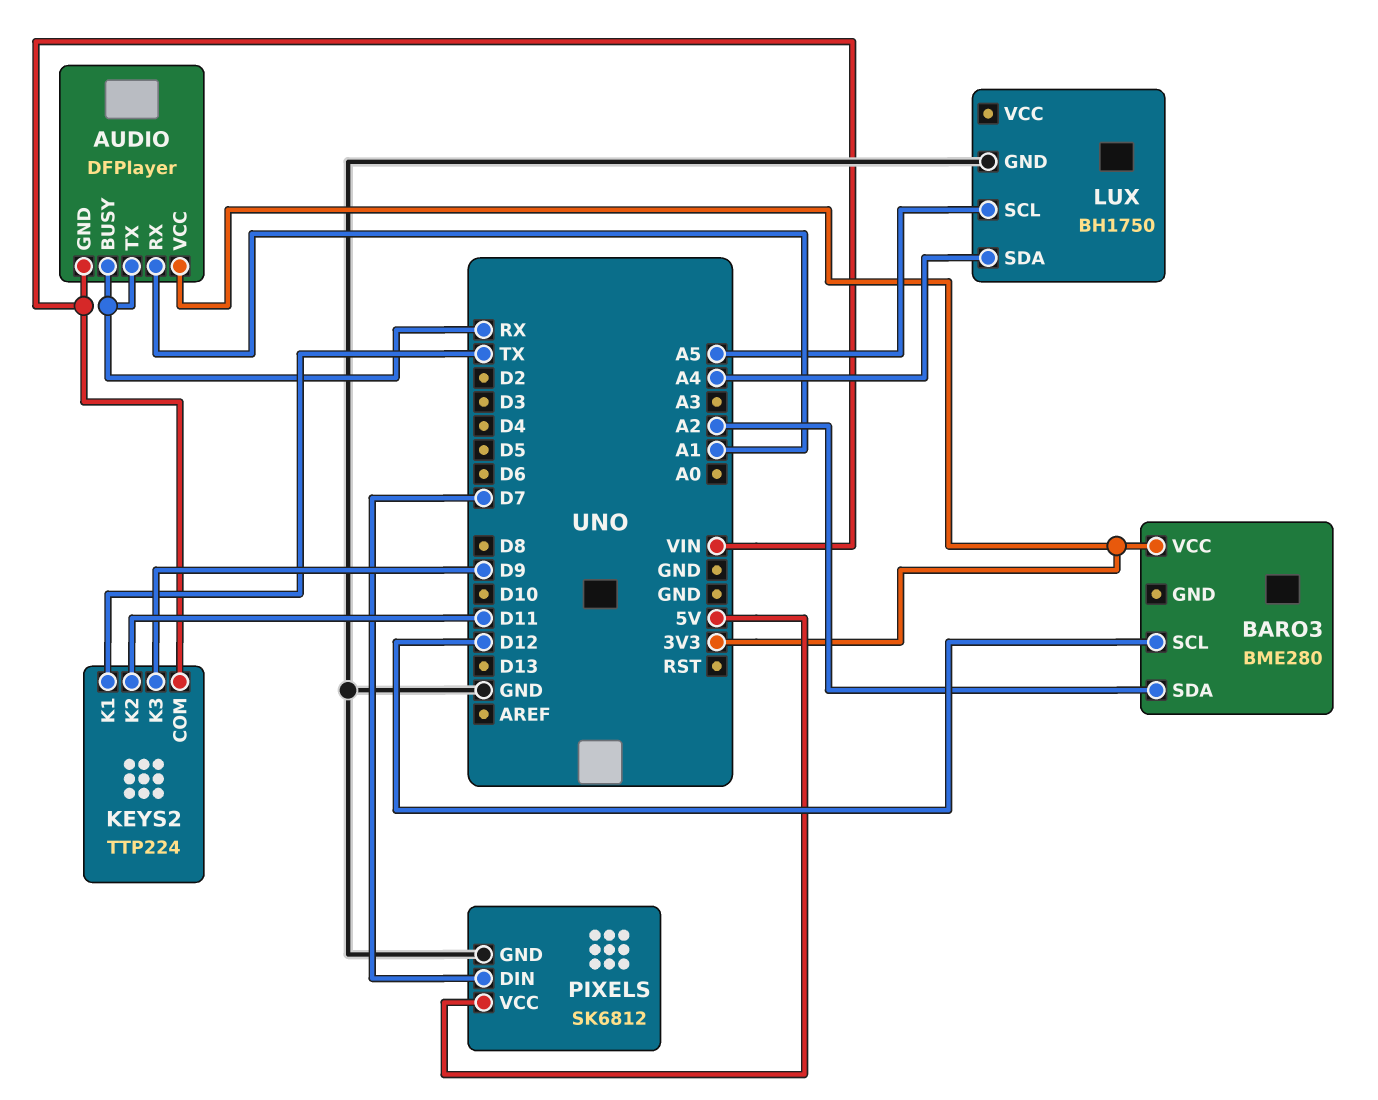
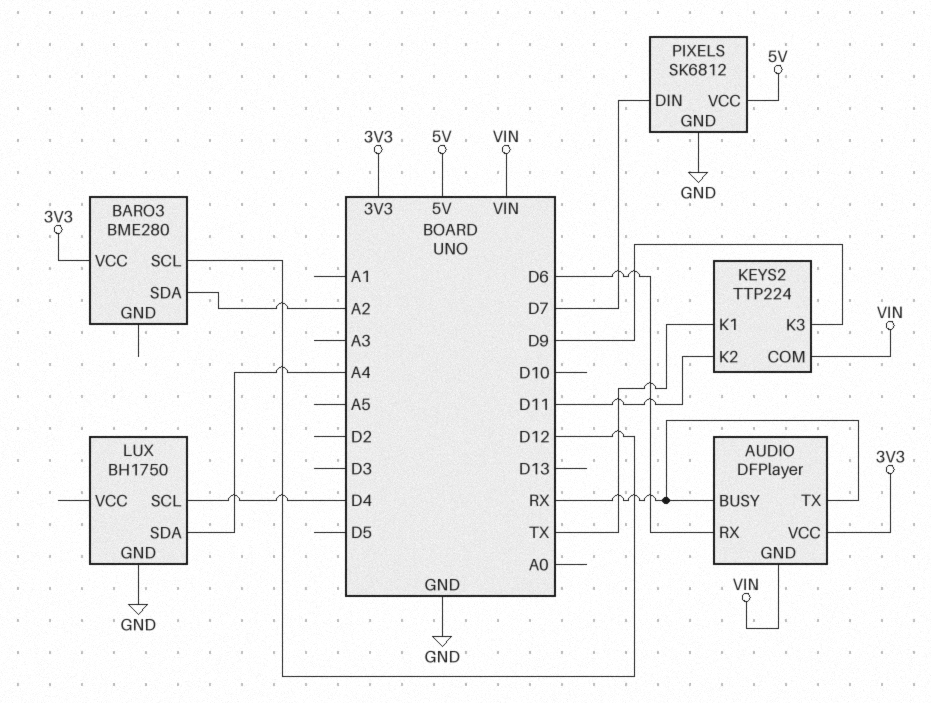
AUDIO pin RX: A1 -> D6
LUX pin SCL: A5 -> D4

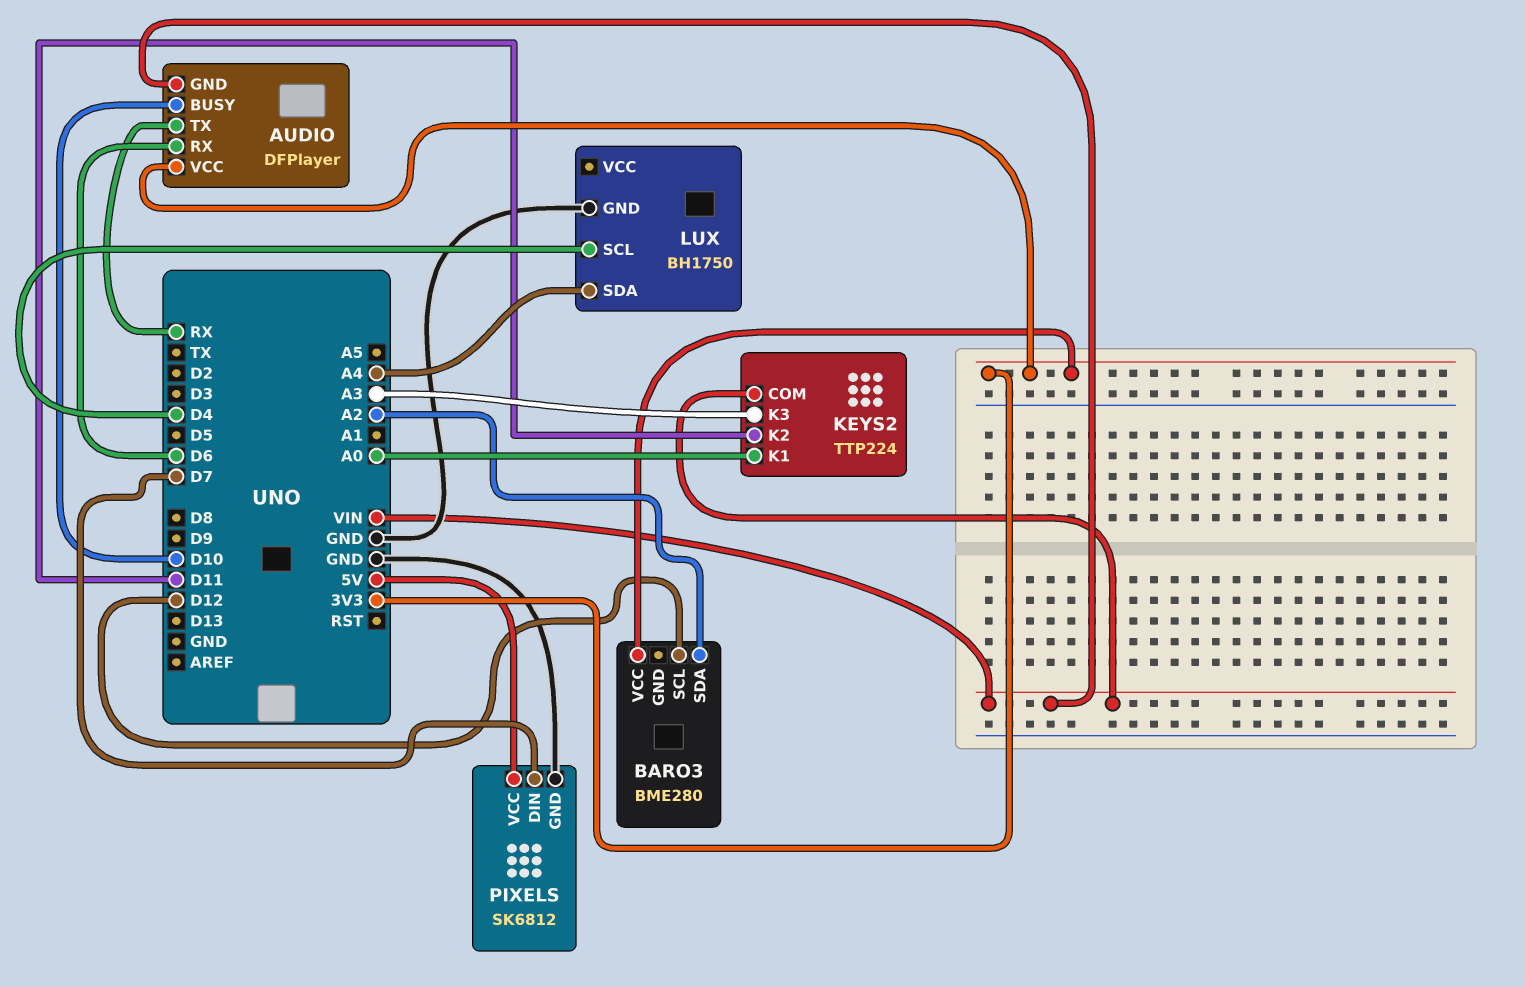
AUDIO pin BUSY: RX -> D10
KEYS2 pin K1: TX -> A0
KEYS2 pin K3: D9 -> A3

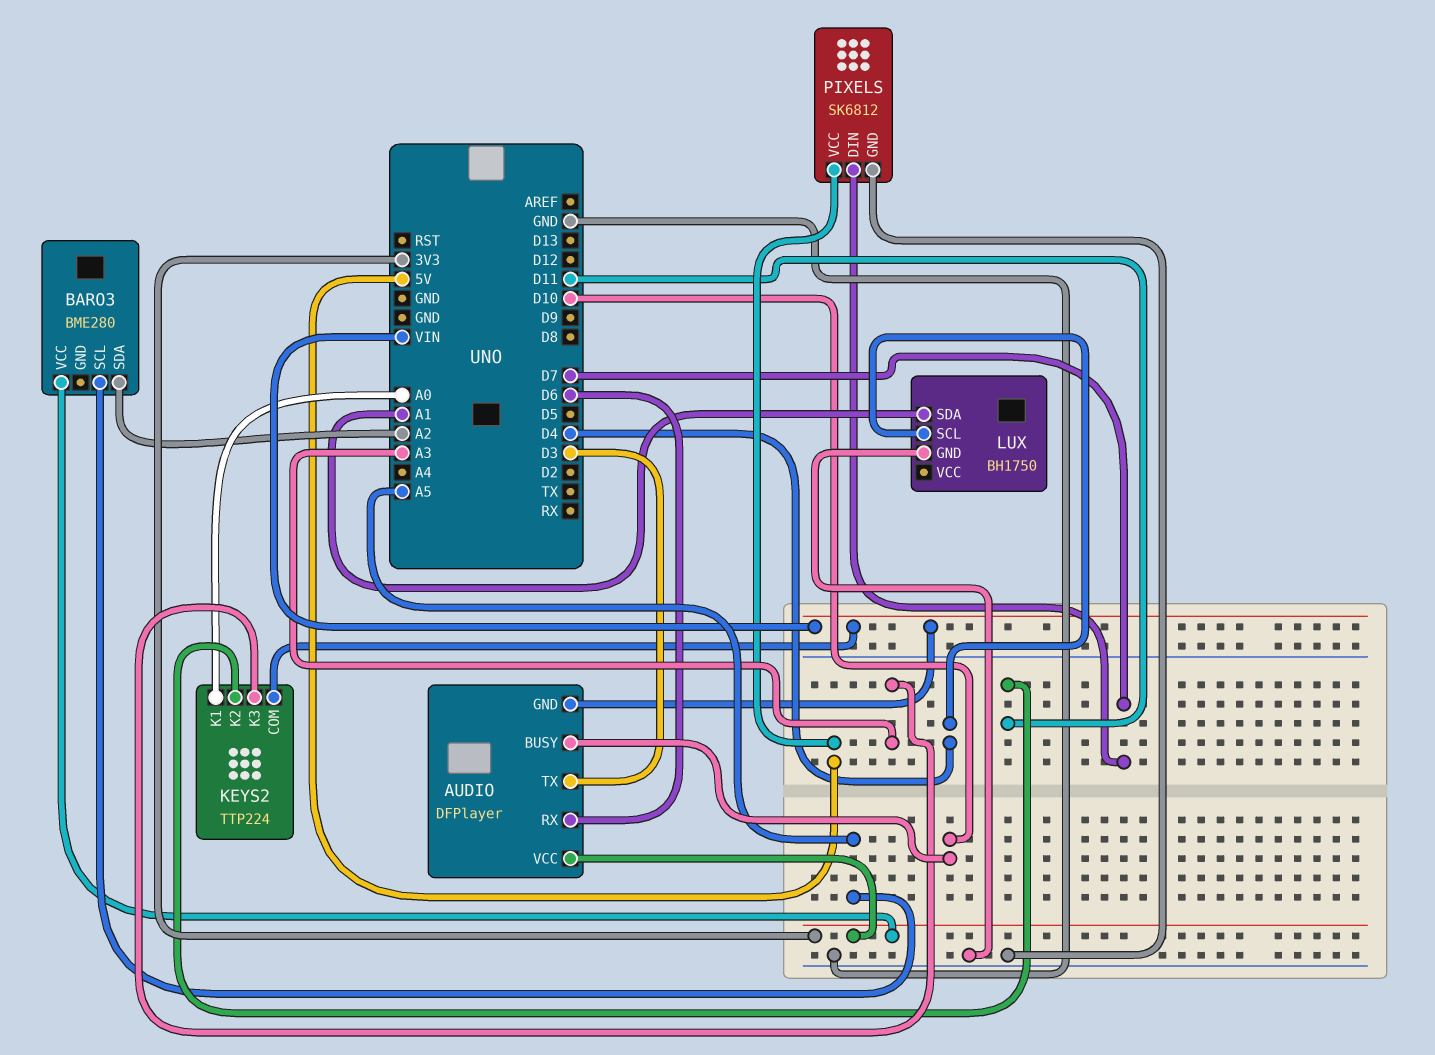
AUDIO pin TX: RX -> D3
BARO3 pin SCL: D12 -> A5
LUX pin SDA: A4 -> A1

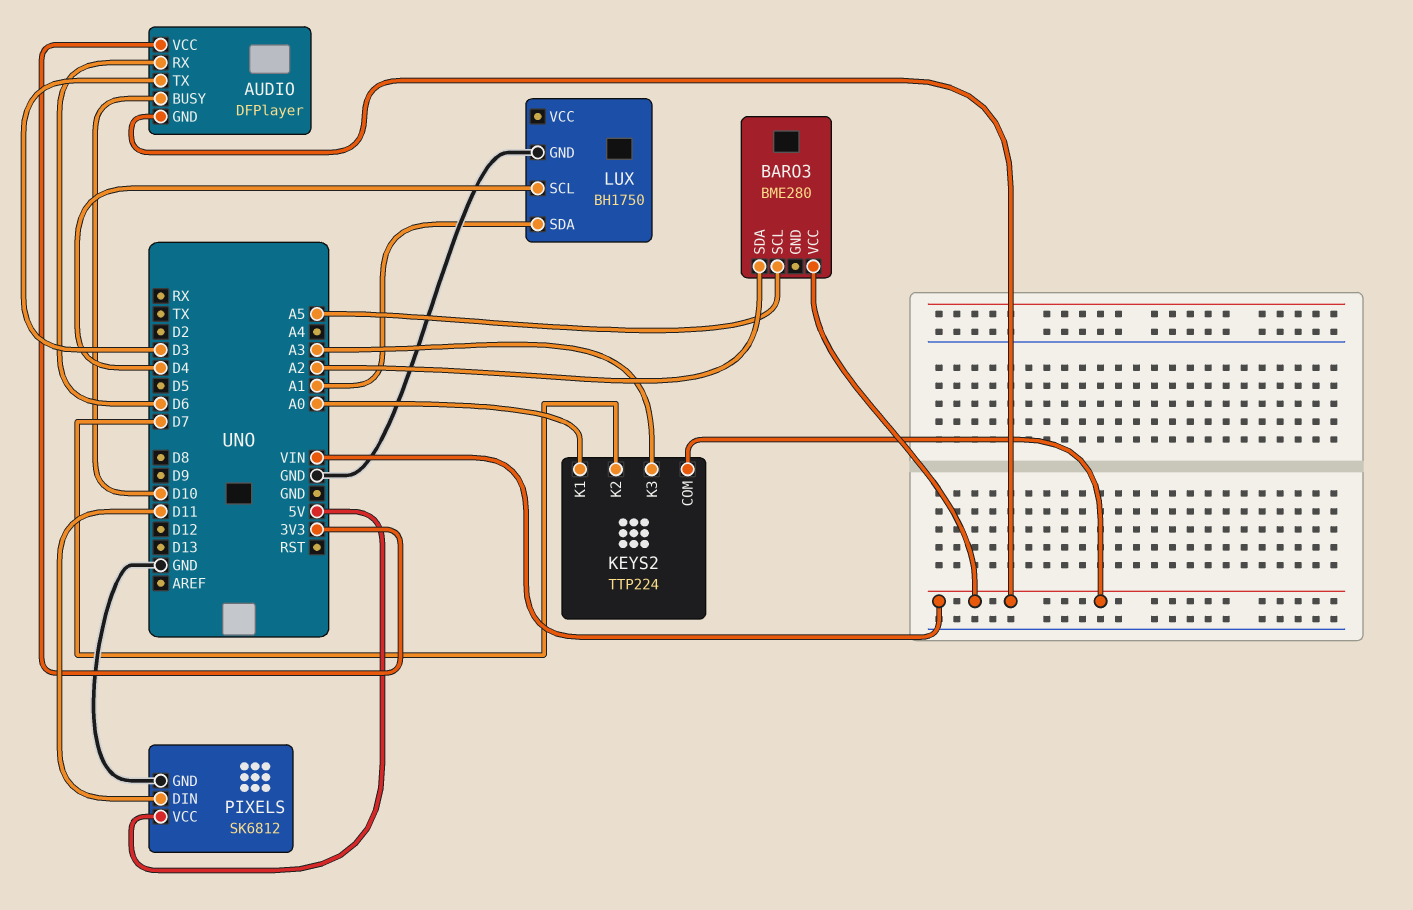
BARO3 pin VCC: 3V3 -> VIN
KEYS2 pin K2: D11 -> D7
PIXELS pin DIN: D7 -> D11

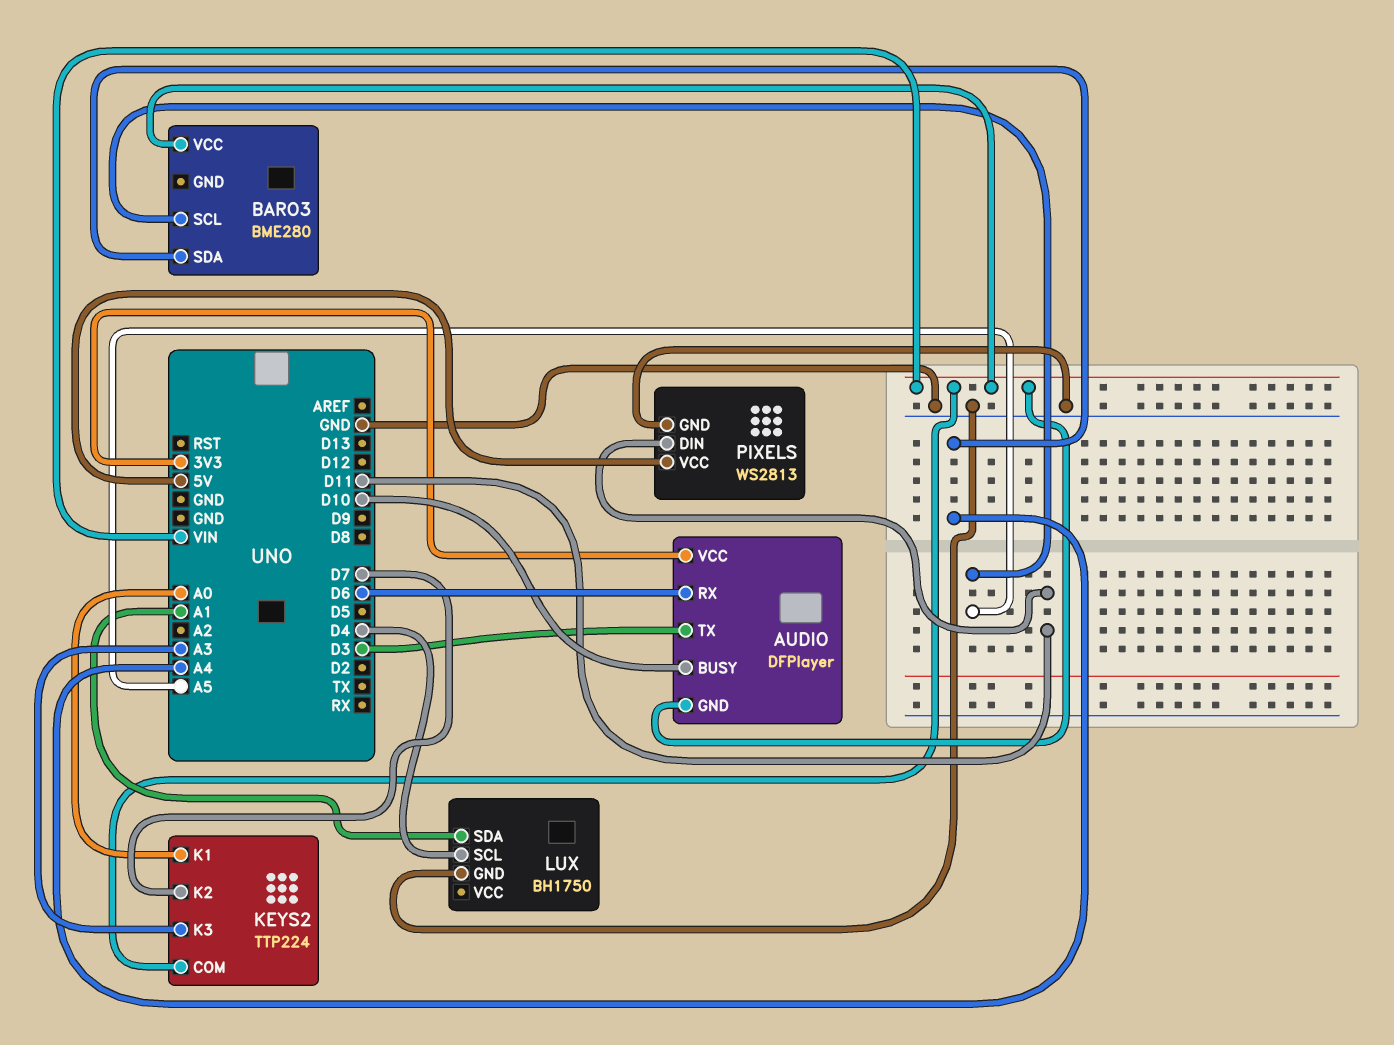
BARO3 pin SDA: A2 -> A4
PIXELS: SK6812 -> WS2813

